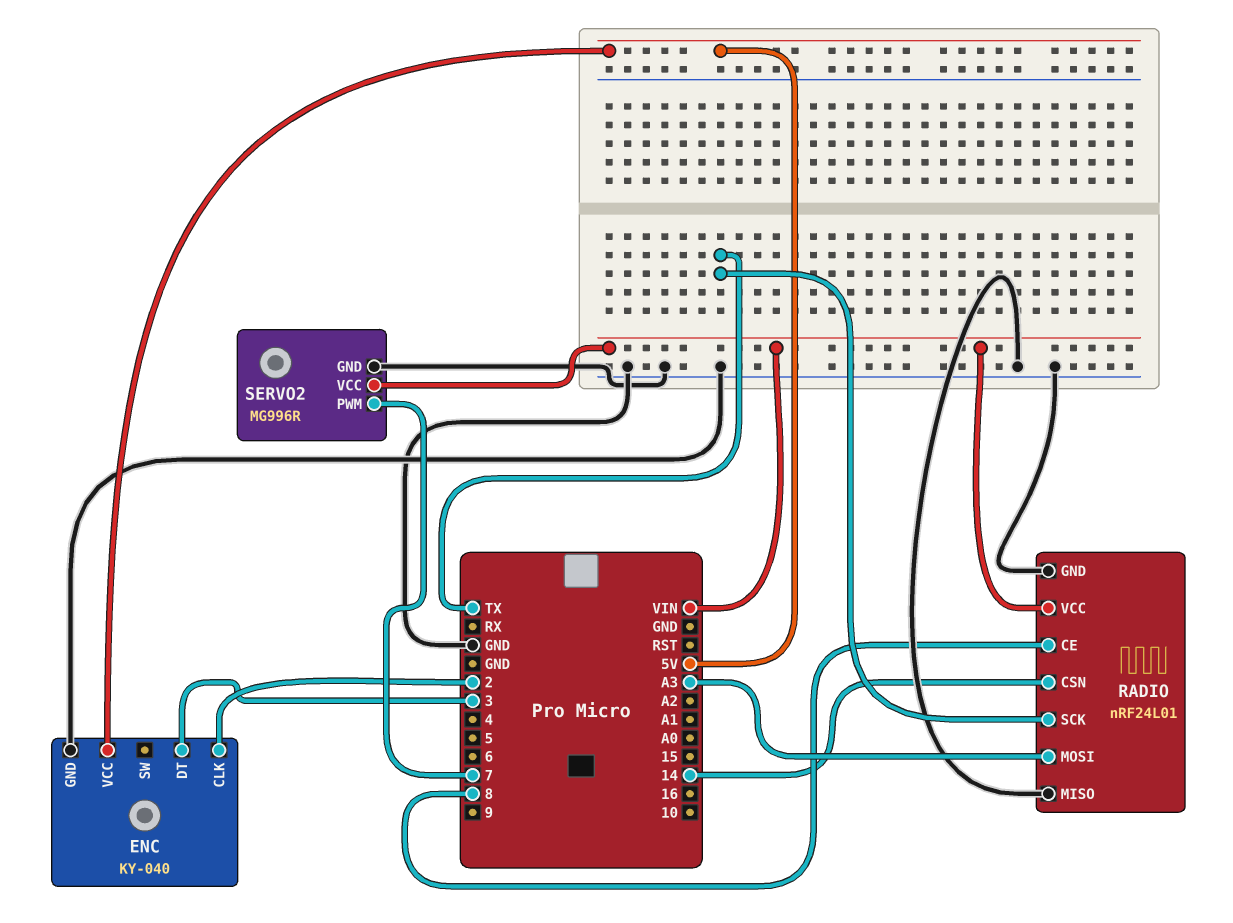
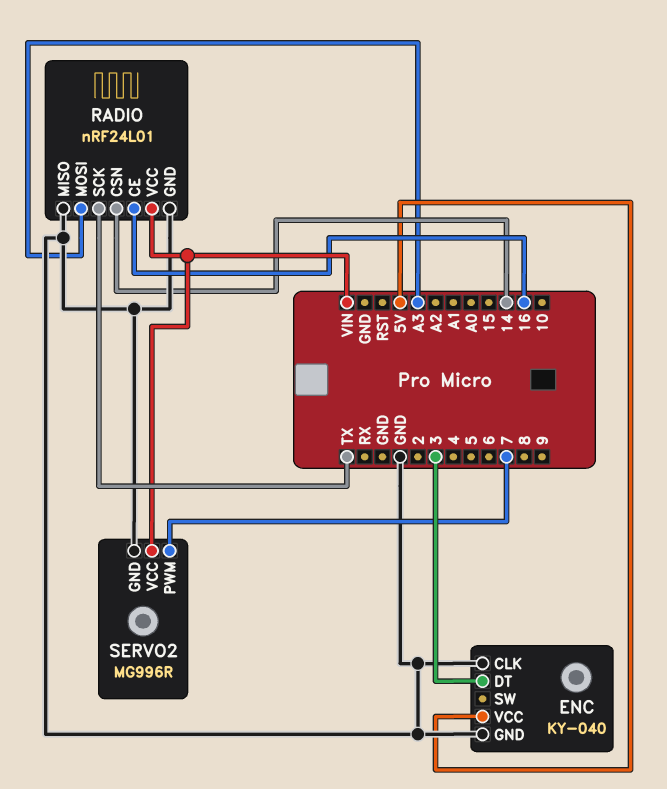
ENC pin CLK: 2 -> GND
RADIO pin CE: 8 -> 16

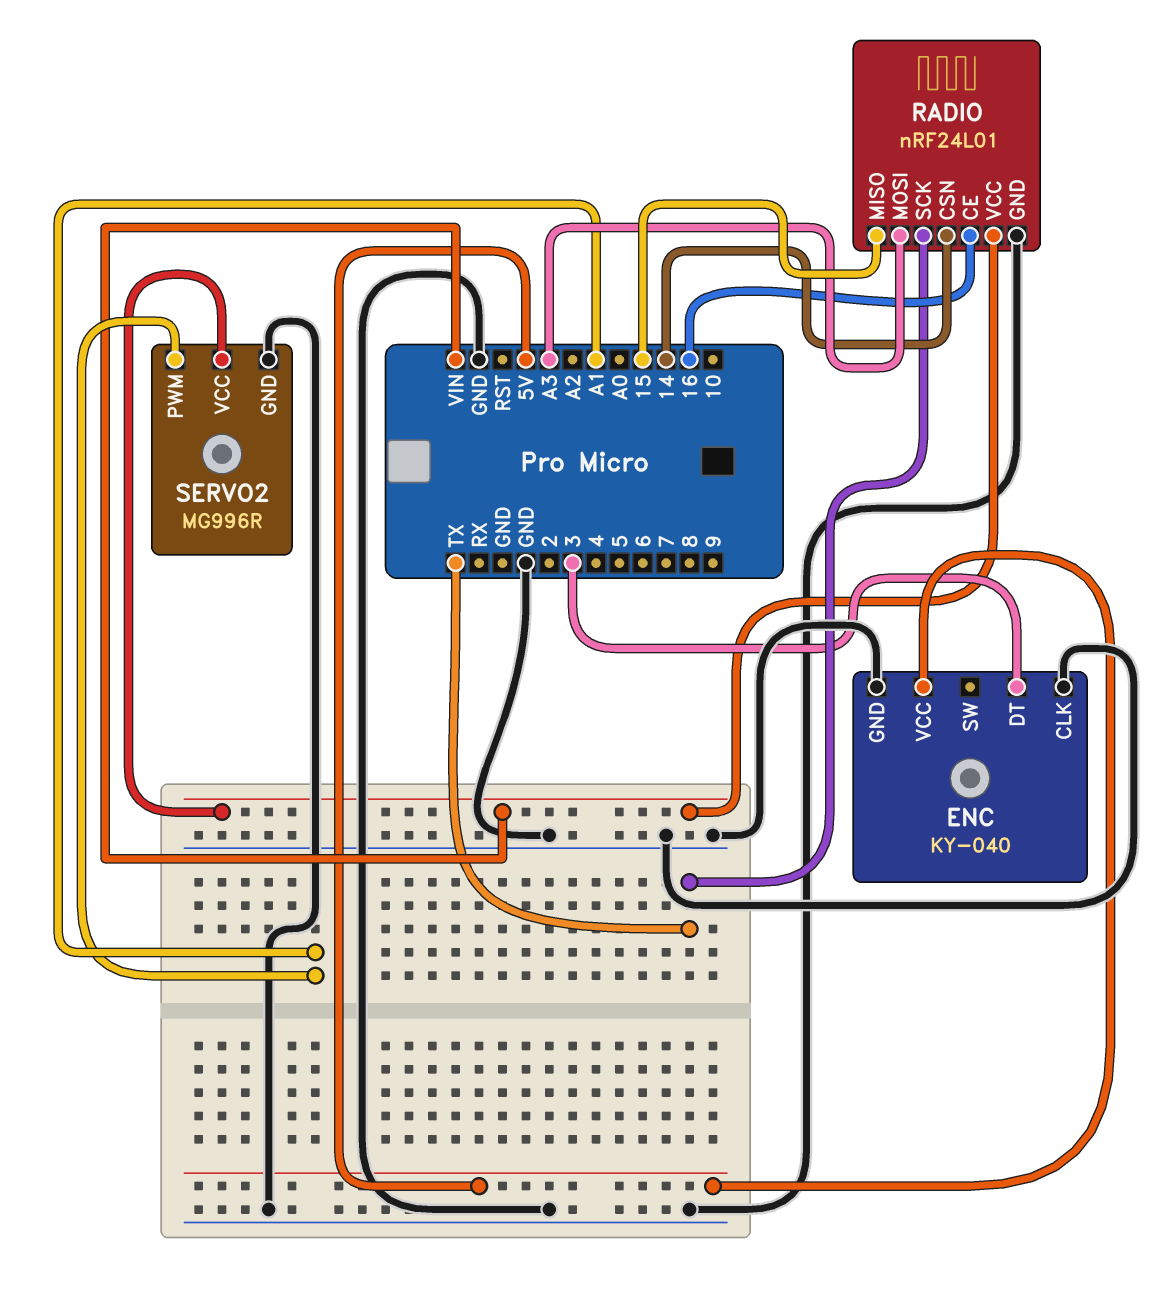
RADIO pin MISO: GND -> 15
SERVO2 pin PWM: 7 -> A1

